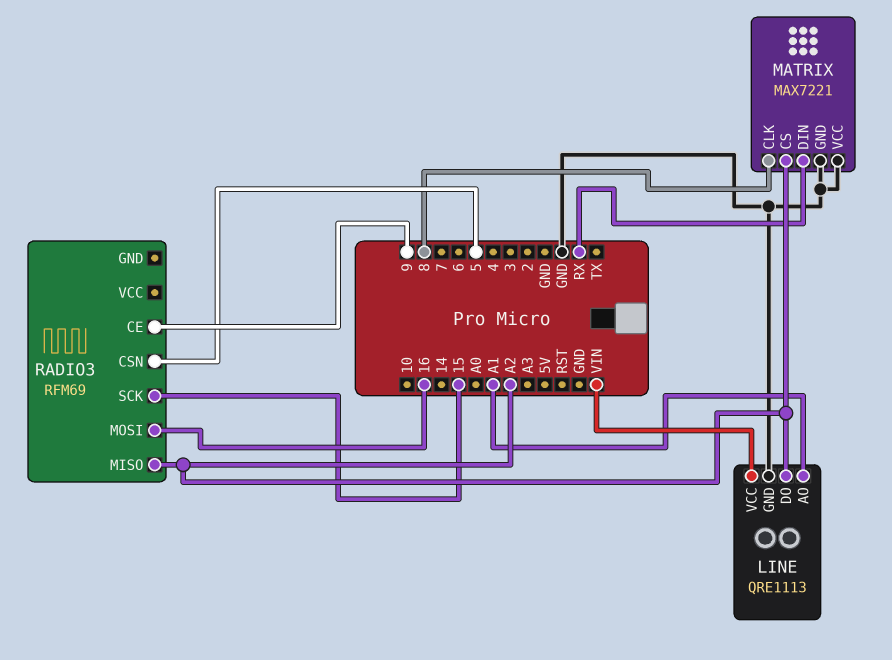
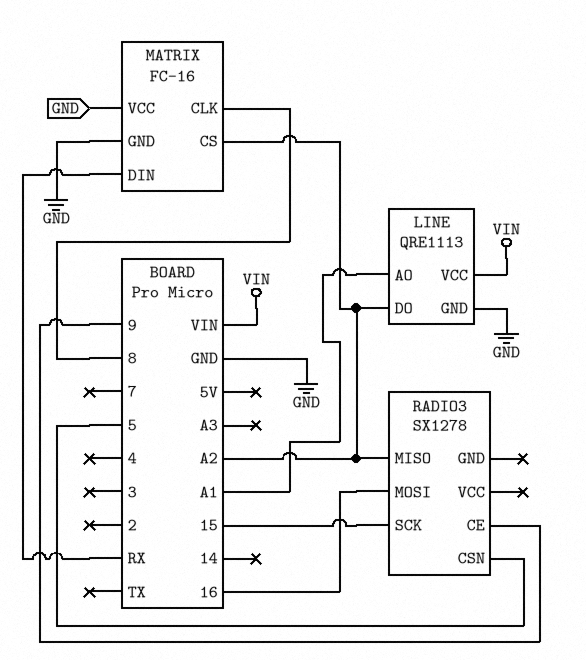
MATRIX: MAX7221 -> FC-16
RADIO3: RFM69 -> SX1278

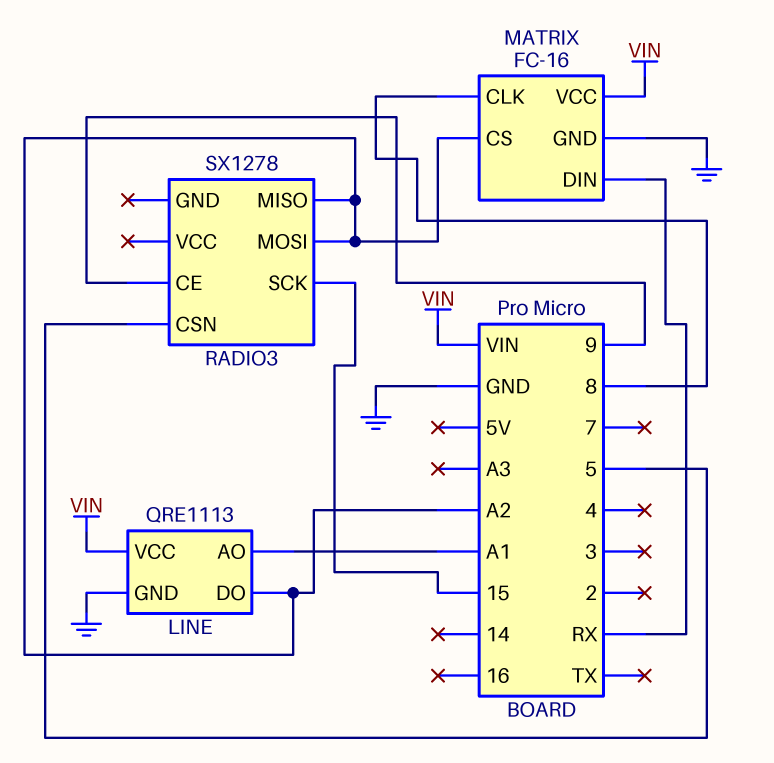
MATRIX pin VCC: GND -> VIN
RADIO3 pin MOSI: 16 -> A2

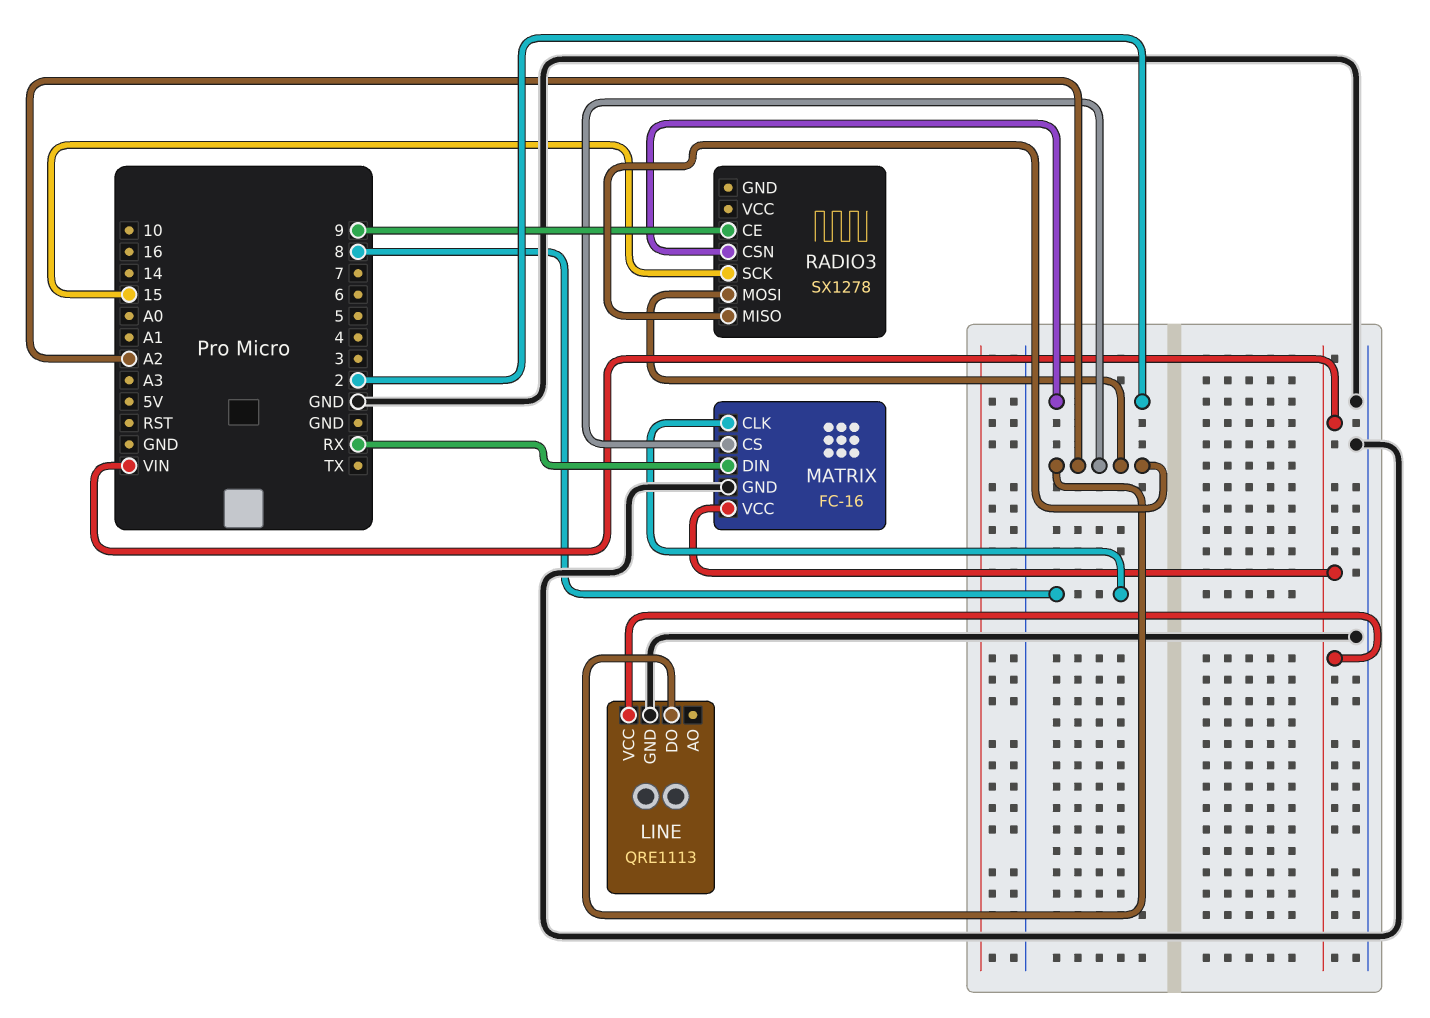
LINE pin AO: A1 -> none
RADIO3 pin CSN: 5 -> 2

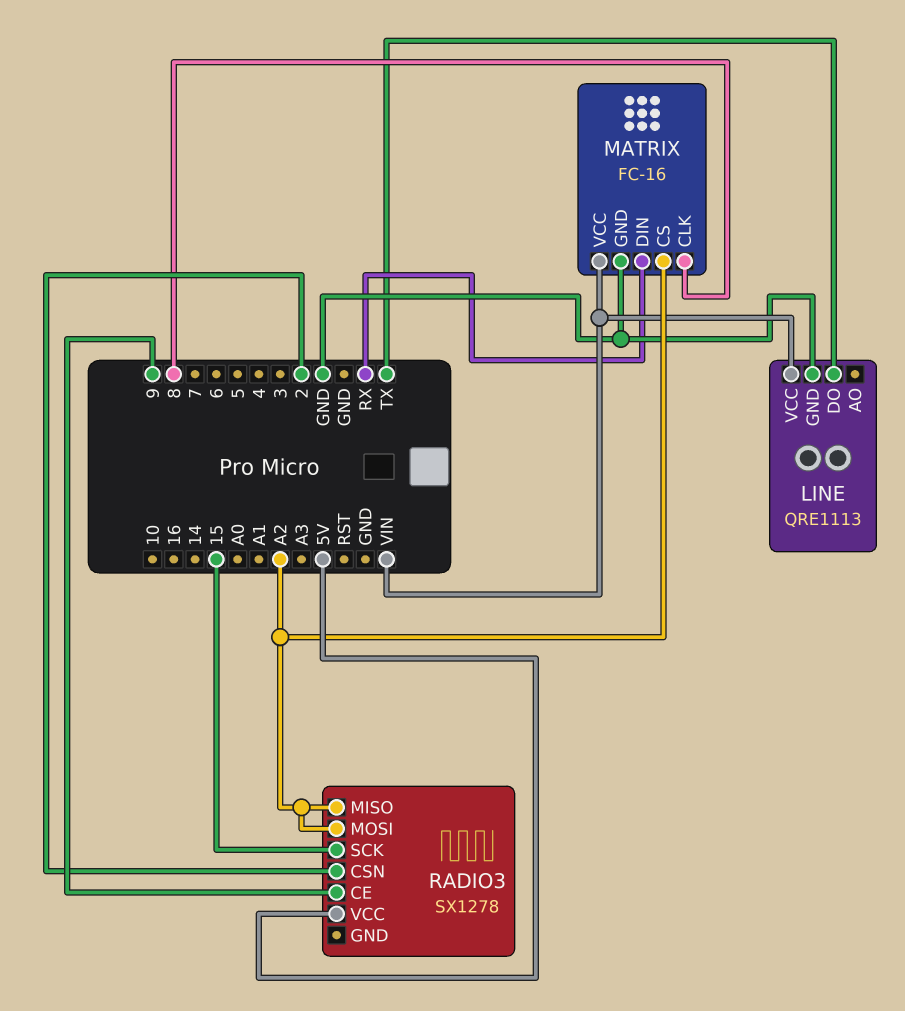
LINE pin DO: A2 -> TX
RADIO3 pin VCC: none -> 5V

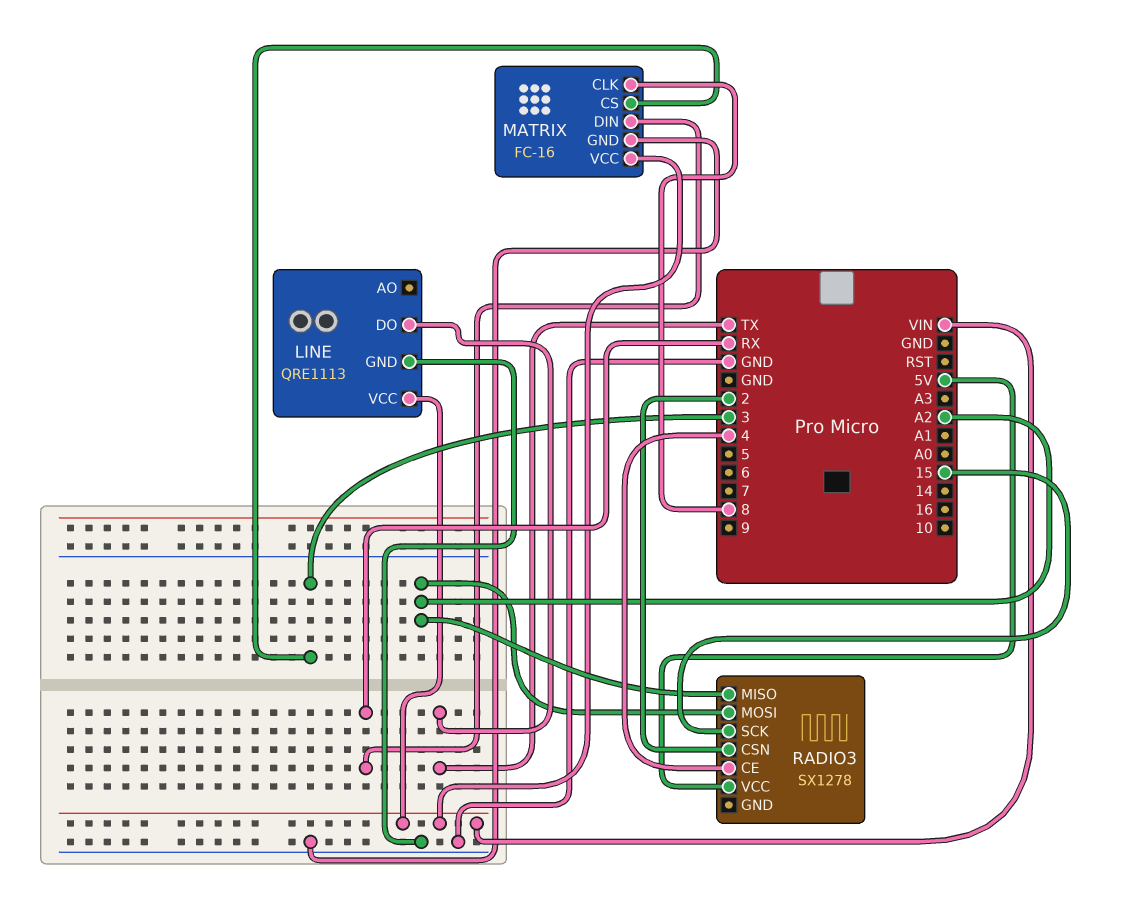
MATRIX pin CS: A2 -> 3
RADIO3 pin CE: 9 -> 4

